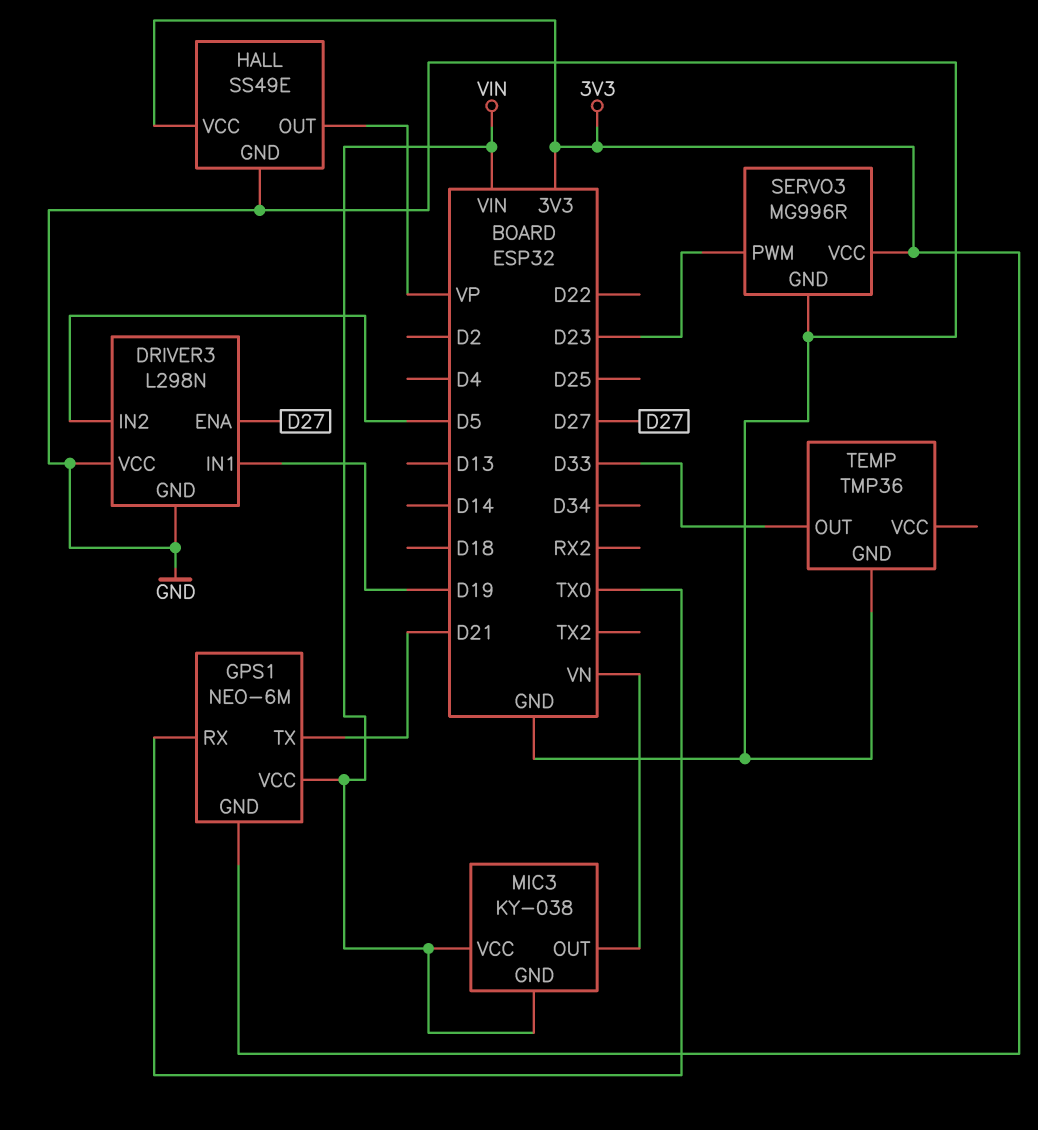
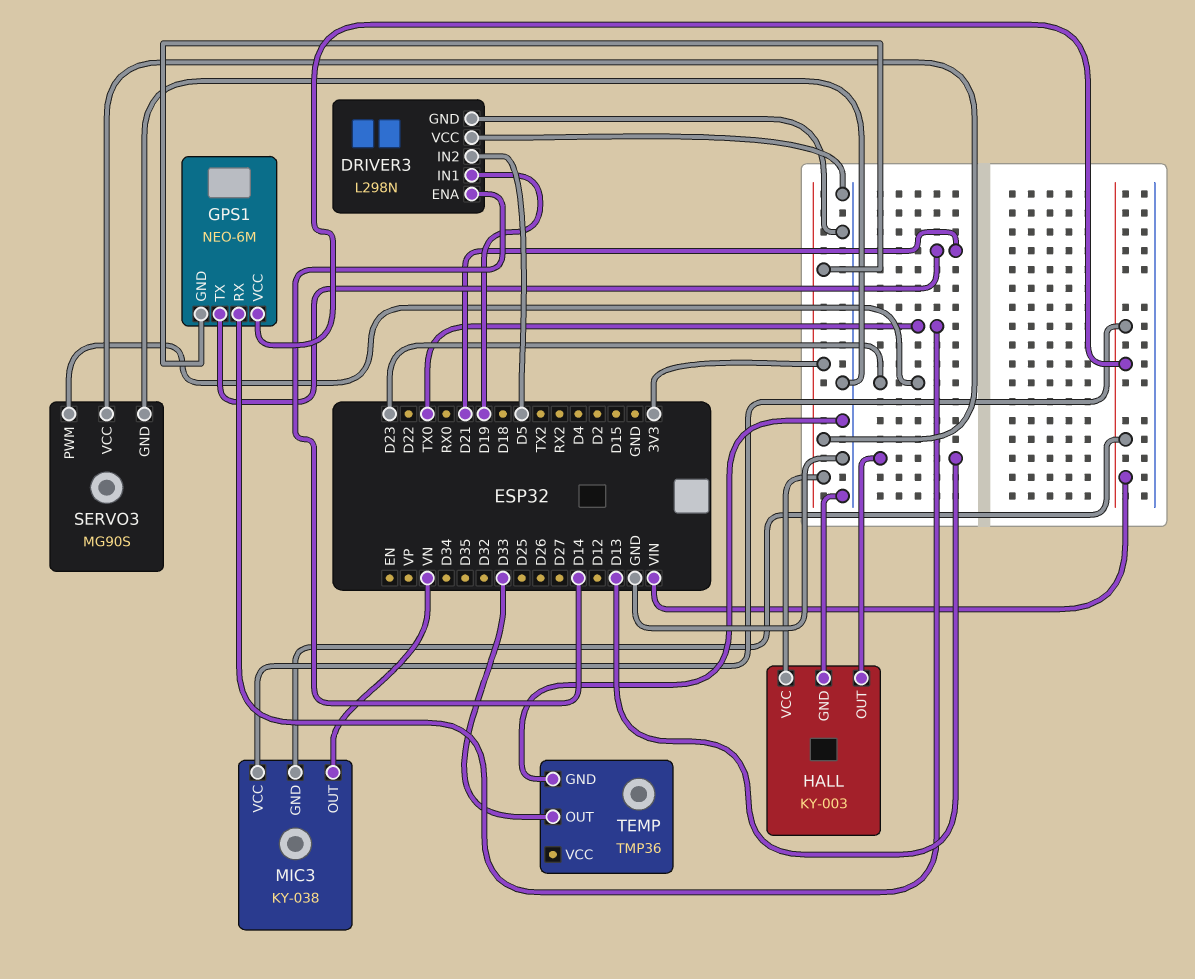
DRIVER3 pin ENA: D27 -> D14
HALL: SS49E -> KY-003
HALL pin OUT: VP -> D13
SERVO3: MG996R -> MG90S

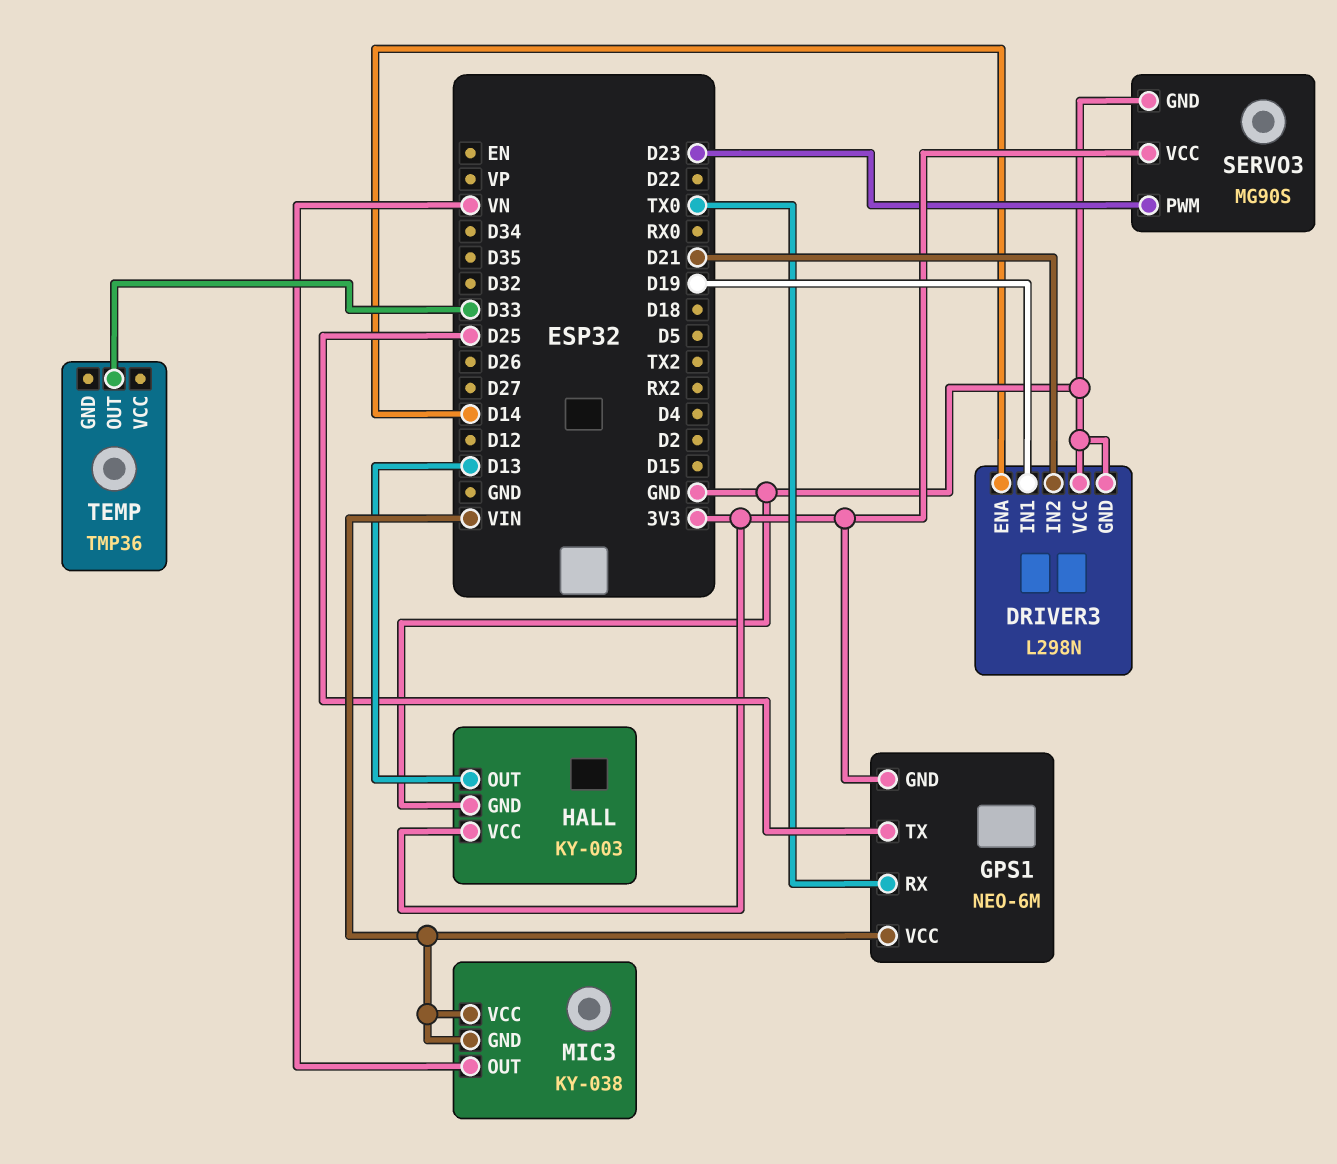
DRIVER3 pin IN2: D5 -> D21
GPS1 pin TX: D21 -> D25
TEMP pin GND: GND -> none

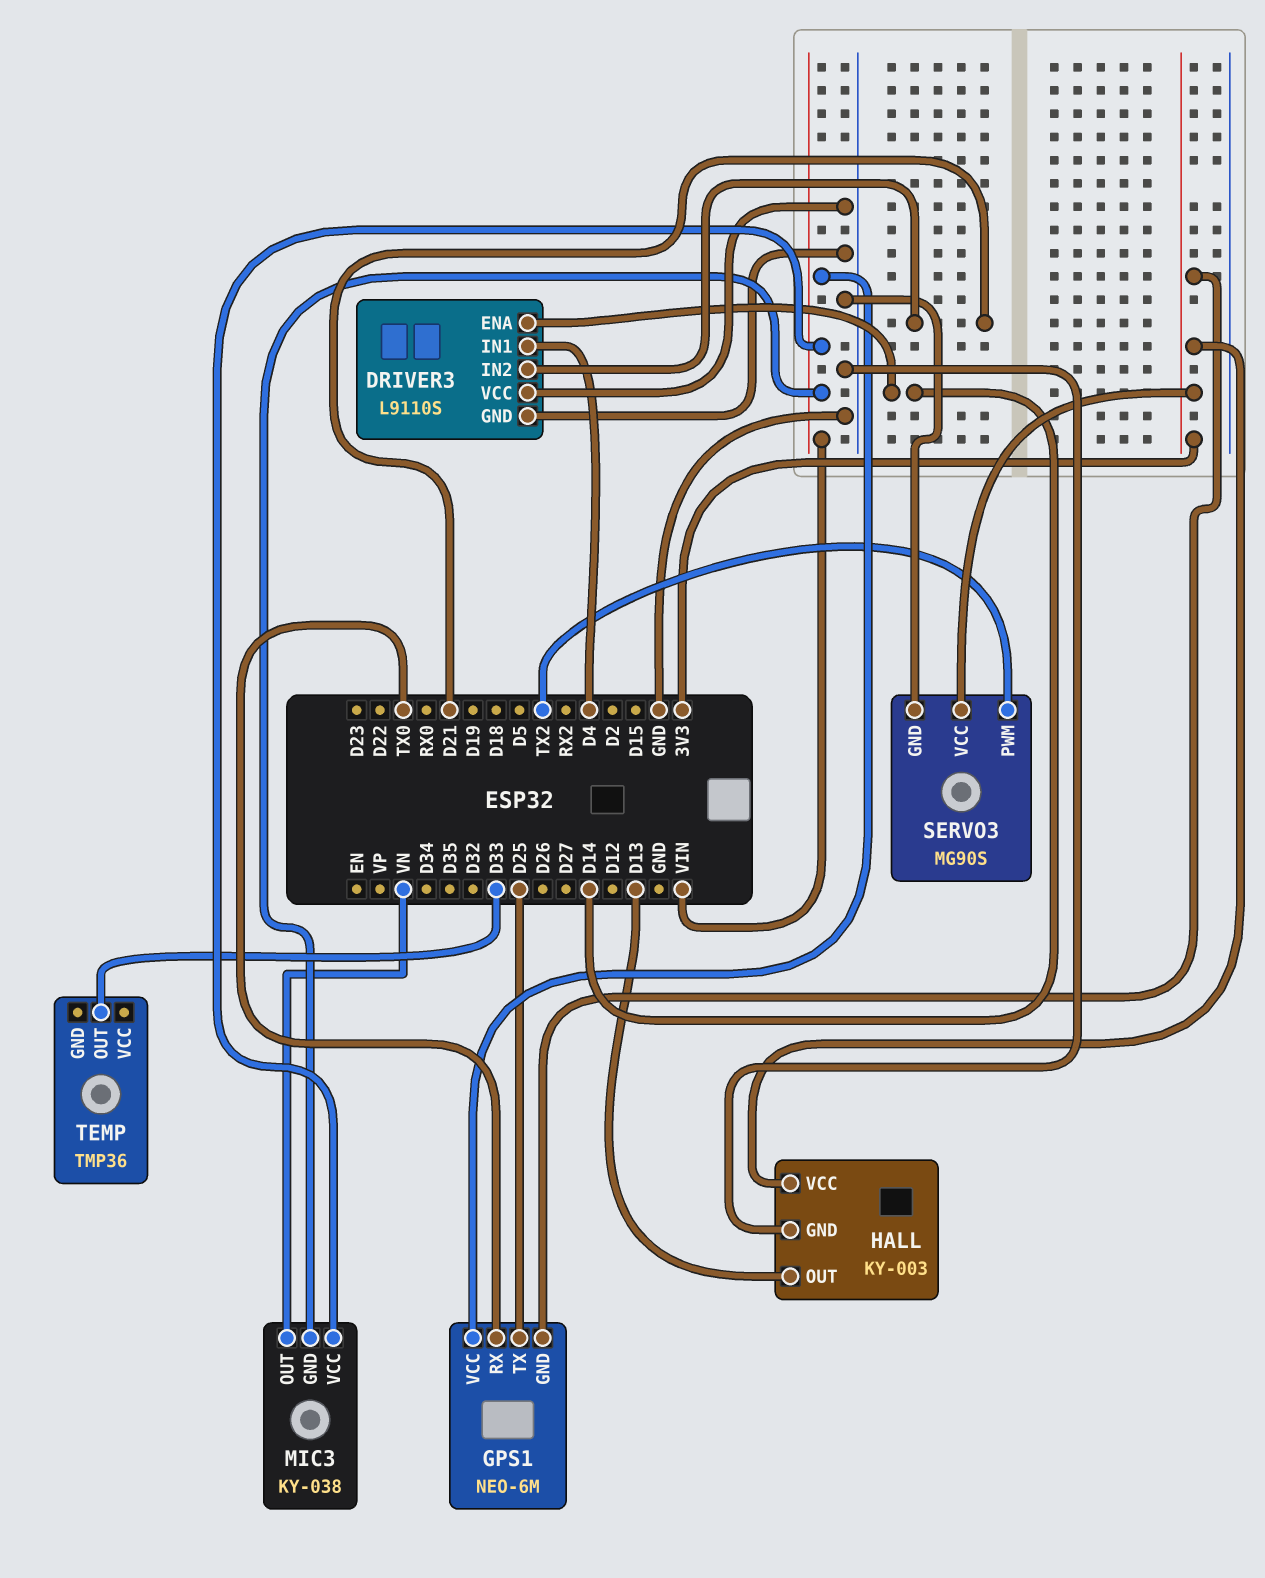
DRIVER3: L298N -> L9110S
DRIVER3 pin IN1: D19 -> D4
SERVO3 pin PWM: D23 -> TX2

